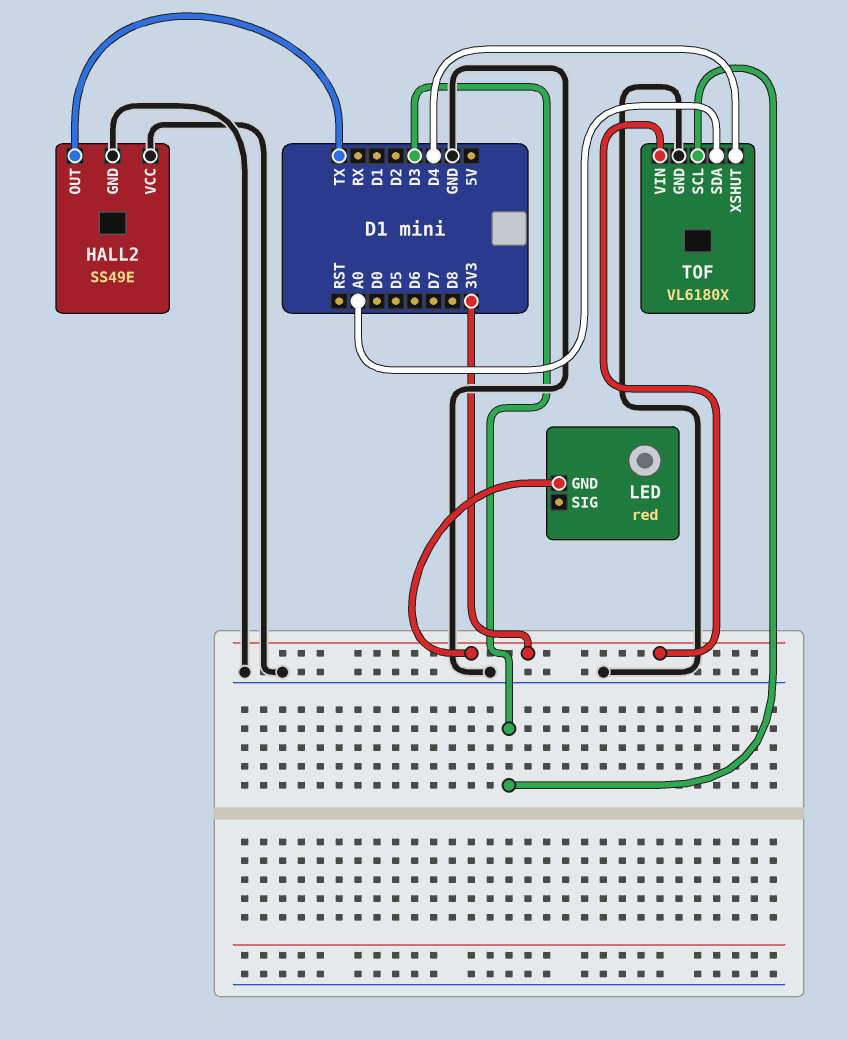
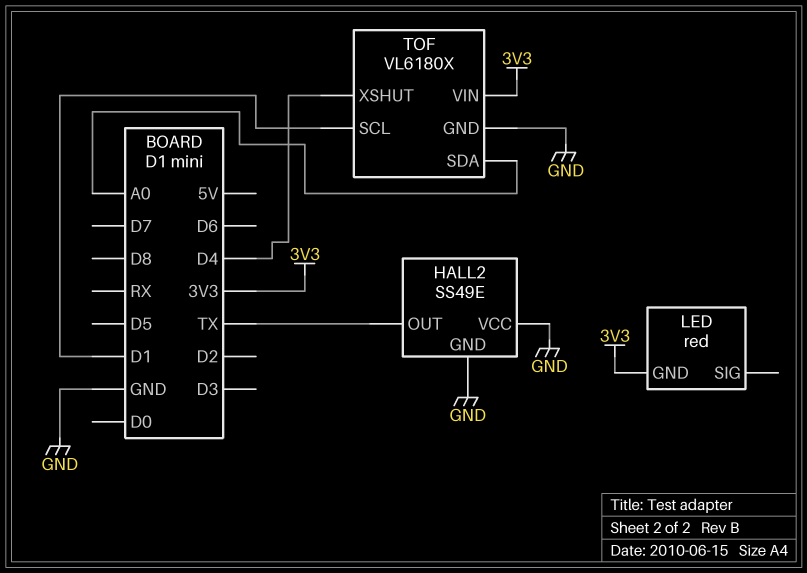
TOF pin SCL: D3 -> D1

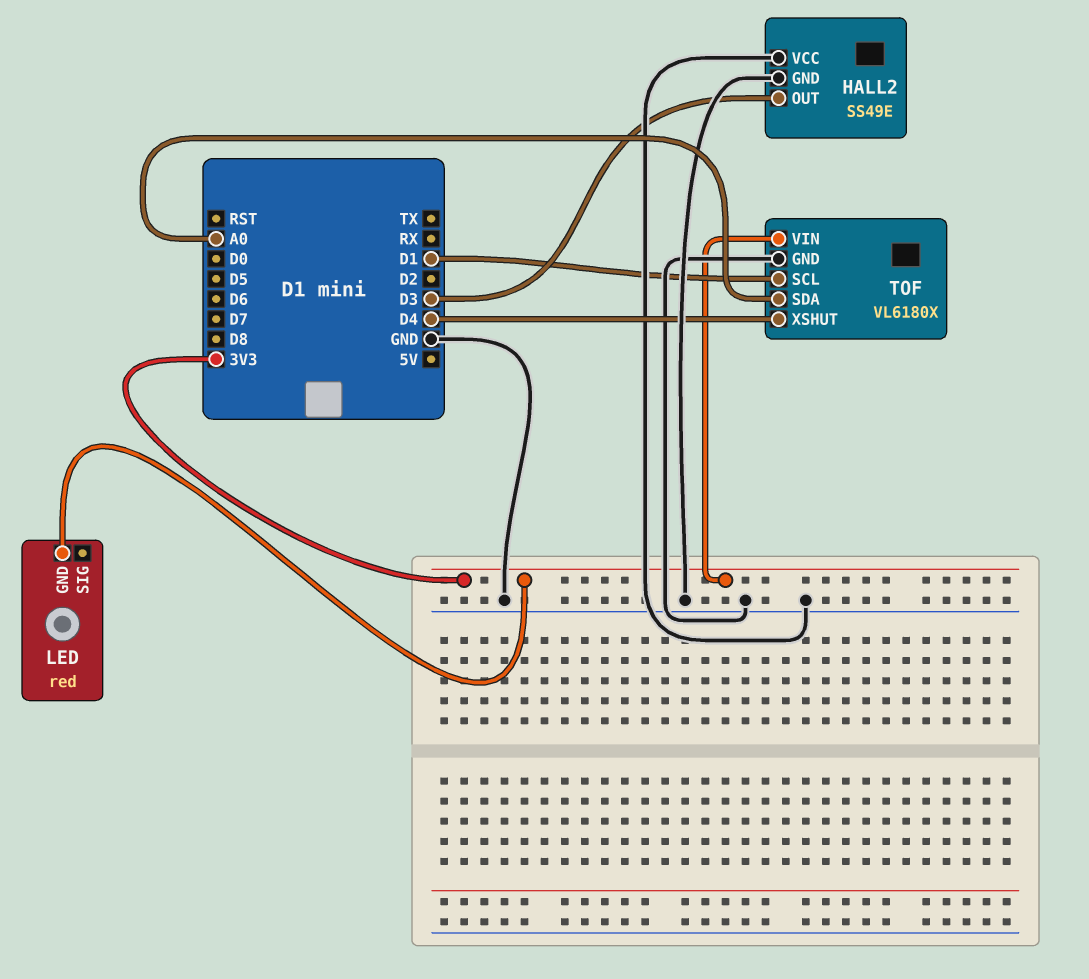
HALL2 pin OUT: TX -> D3

